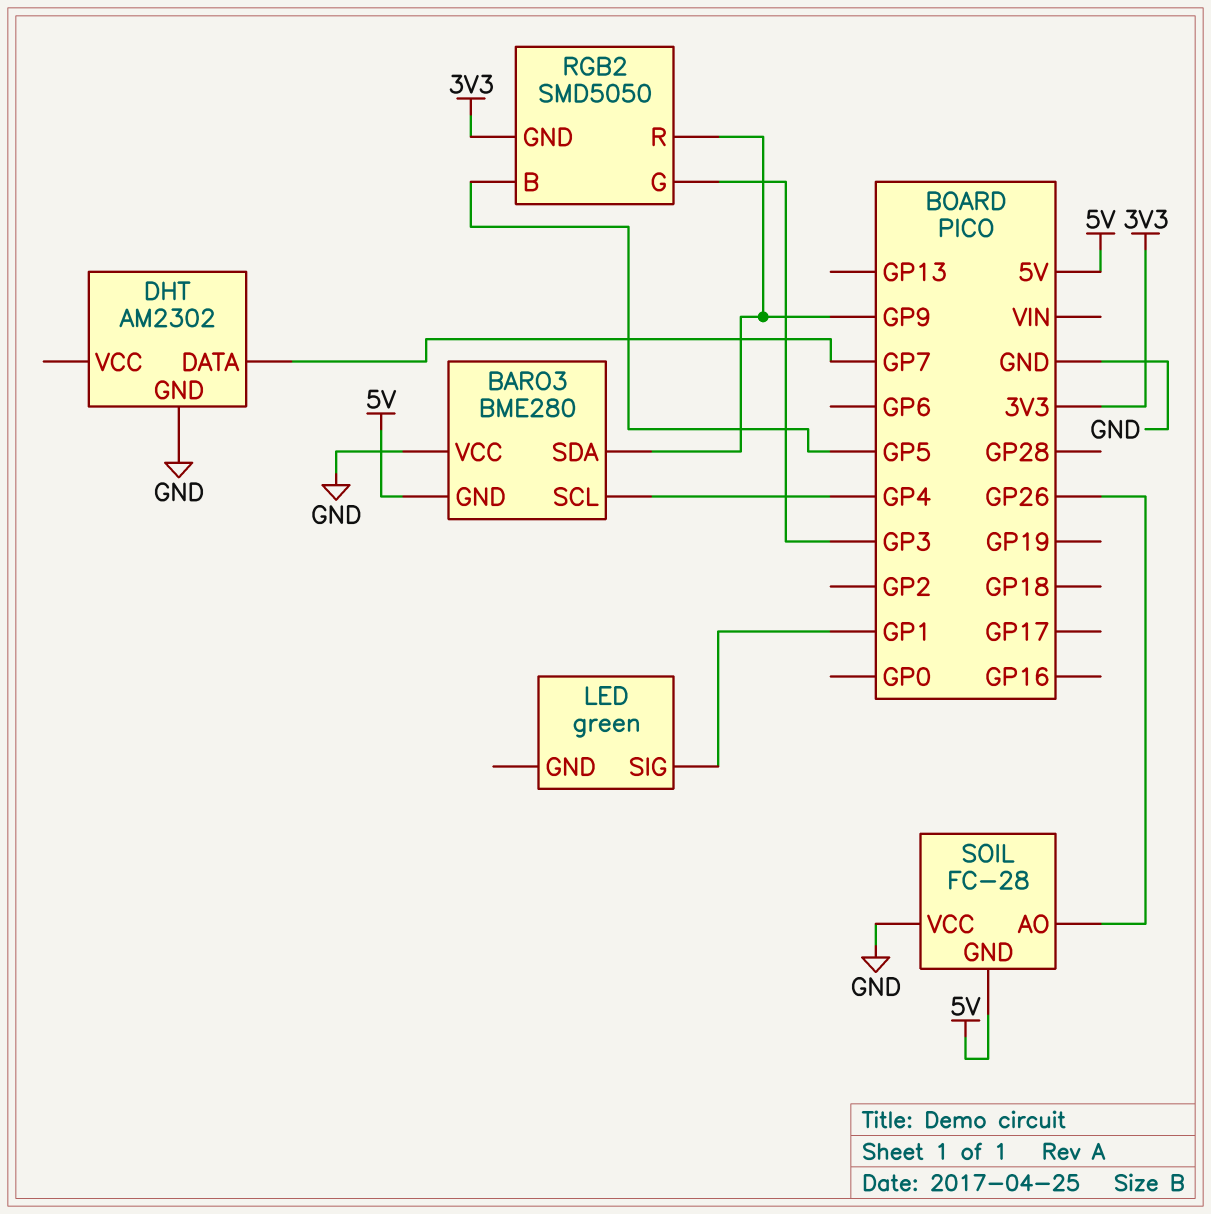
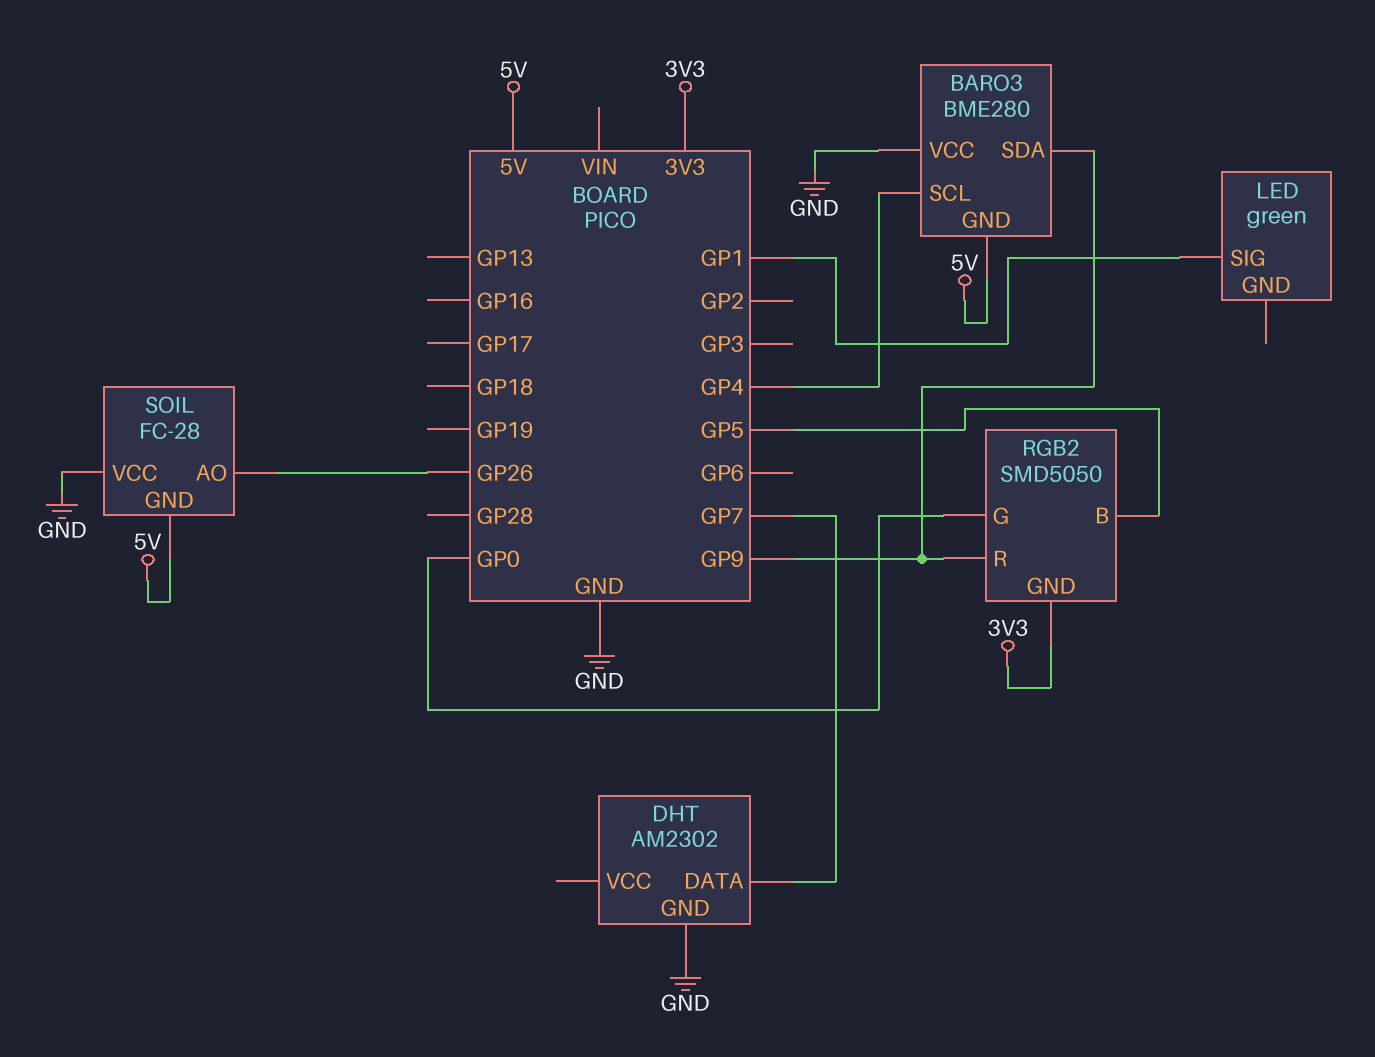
RGB2 pin G: GP3 -> GP0

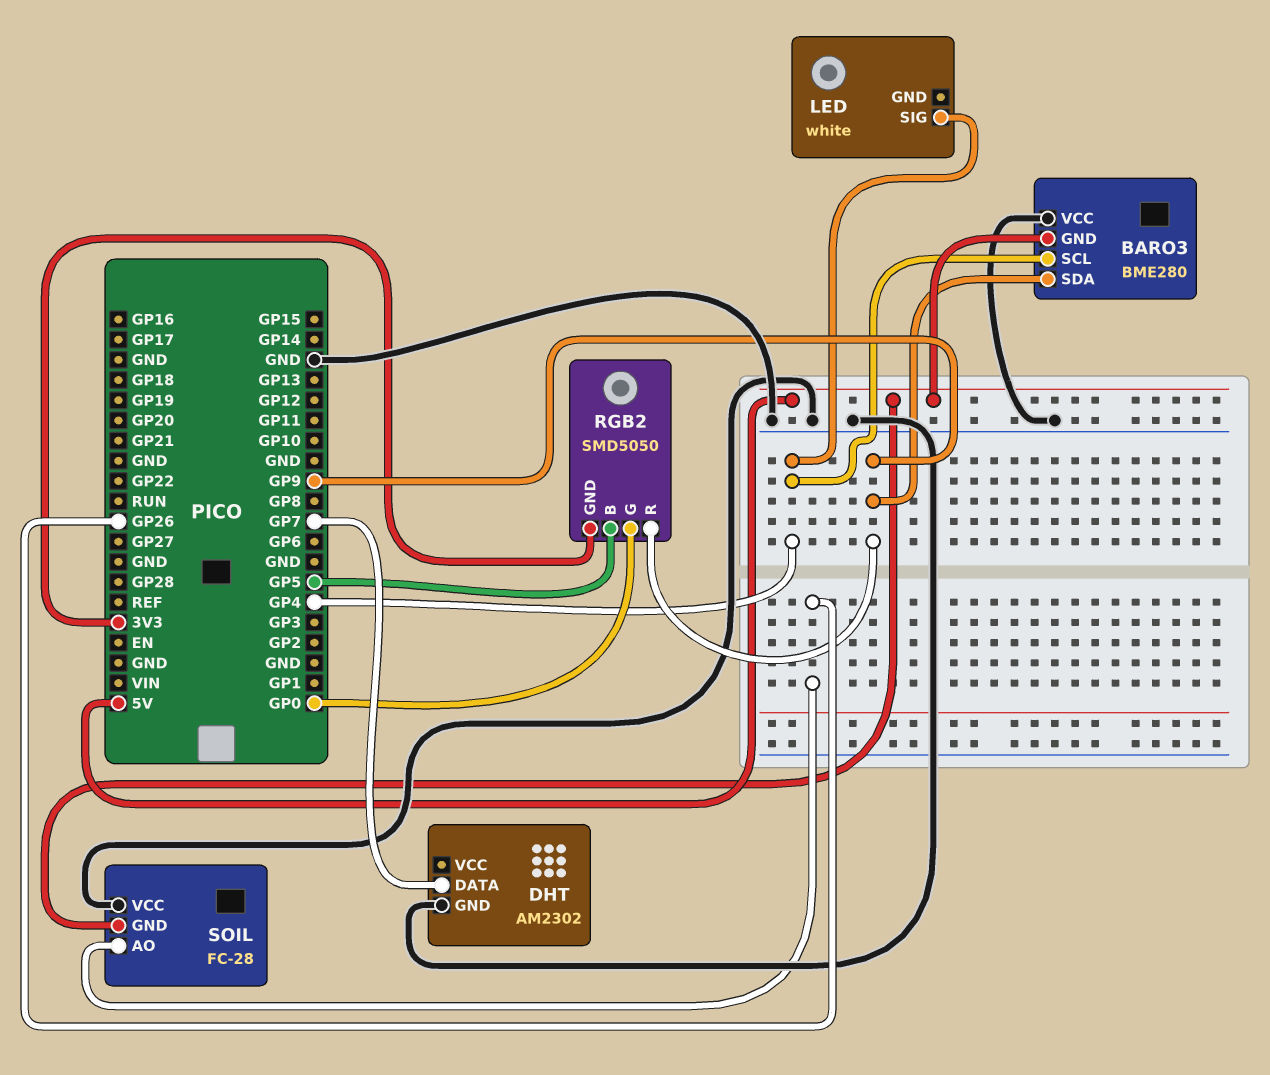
LED: green -> white
LED pin SIG: GP1 -> GP4

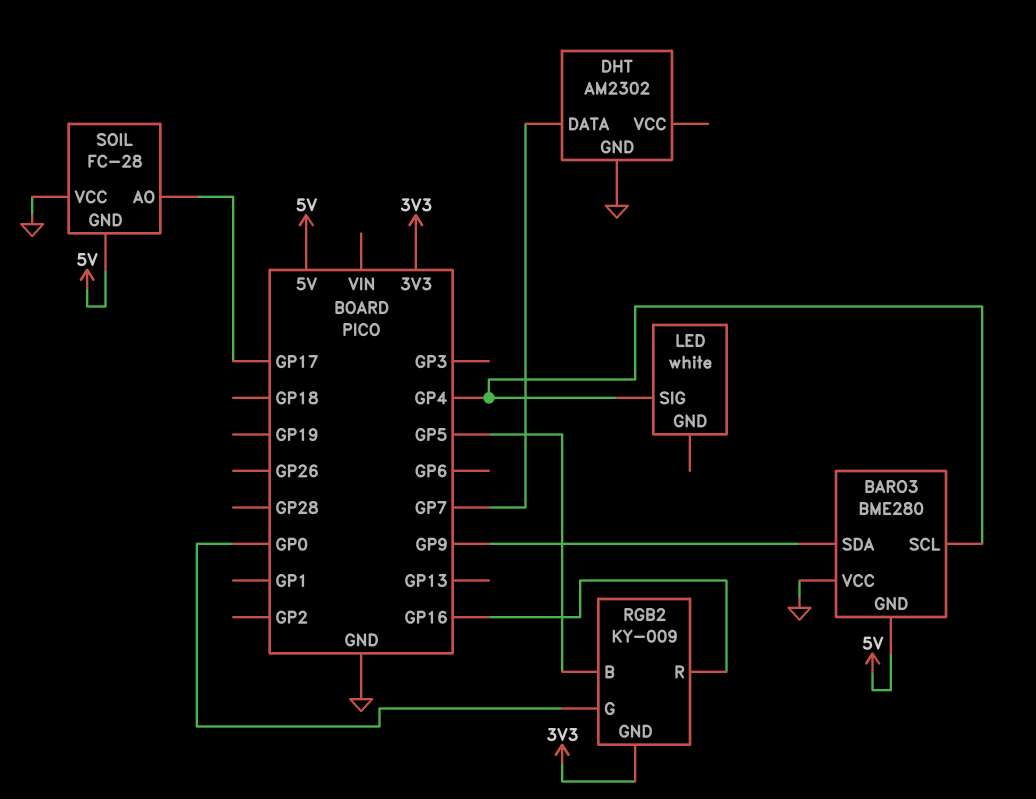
RGB2: SMD5050 -> KY-009
RGB2 pin R: GP9 -> GP16
SOIL pin AO: GP26 -> GP17

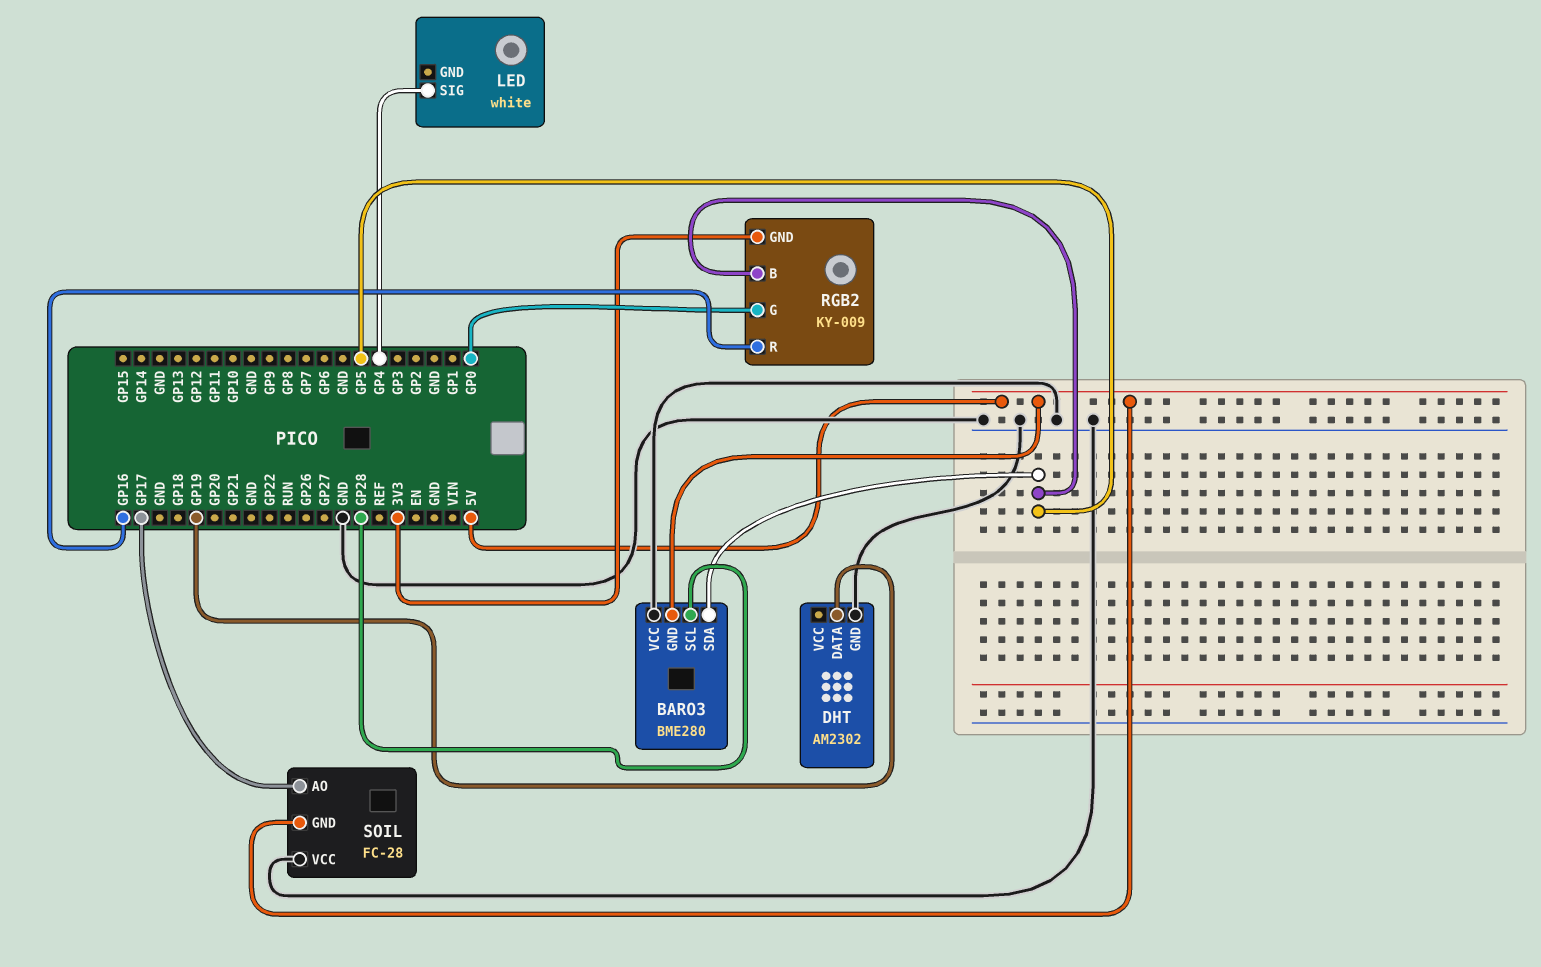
BARO3 pin SCL: GP4 -> GP28
BARO3 pin SDA: GP9 -> GP5
DHT pin DATA: GP7 -> GP19

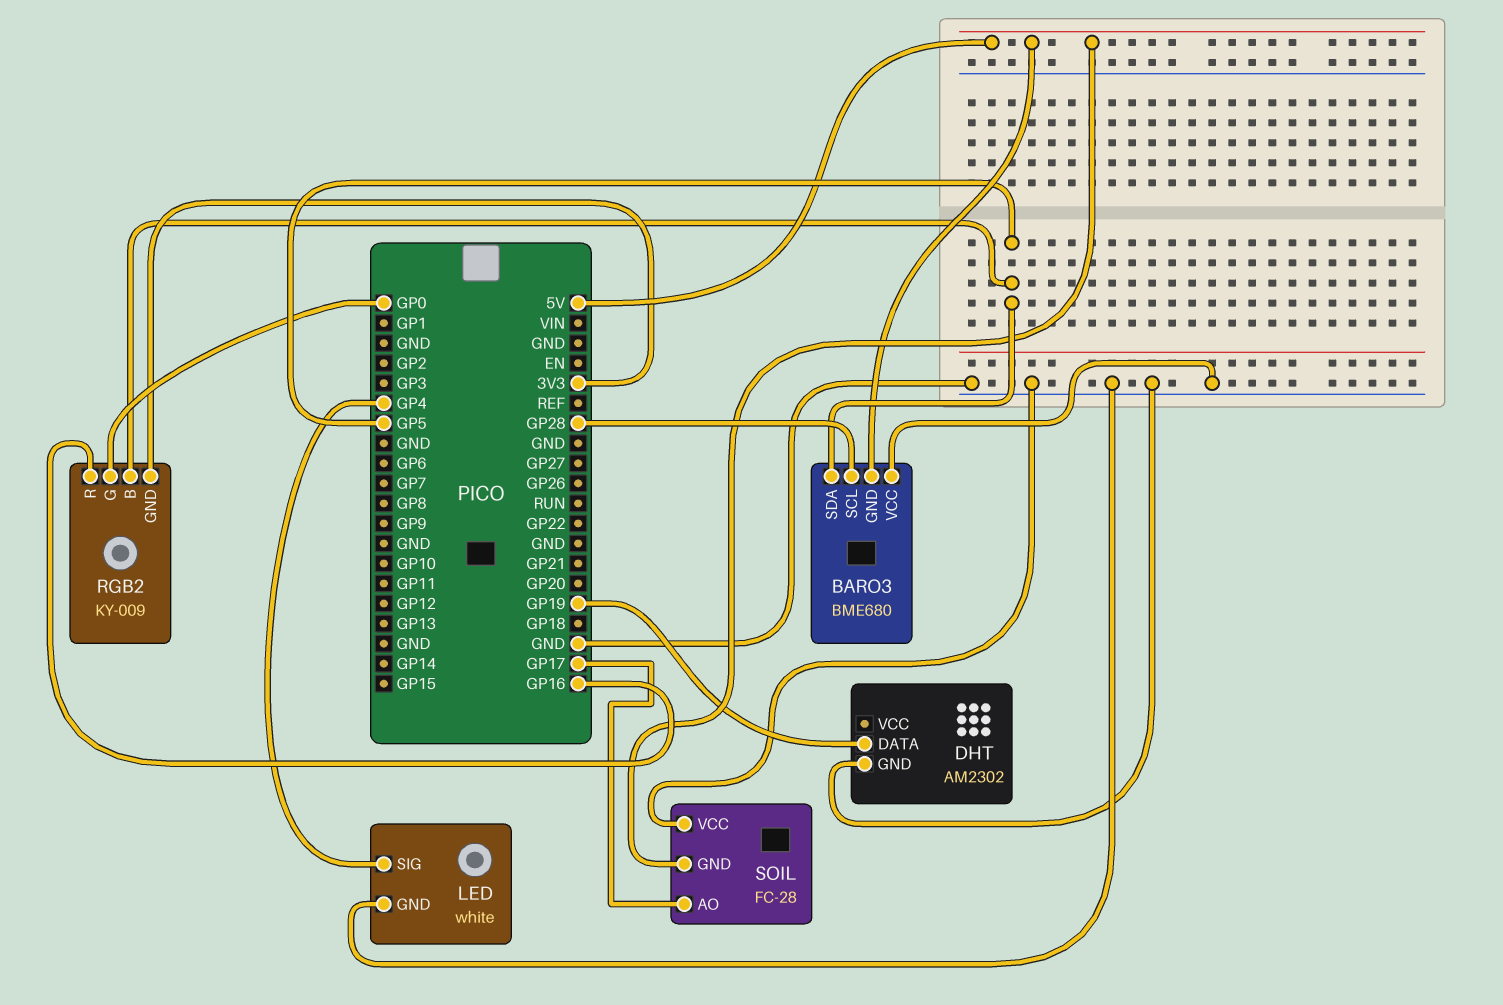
BARO3: BME280 -> BME680
LED pin GND: none -> GND

